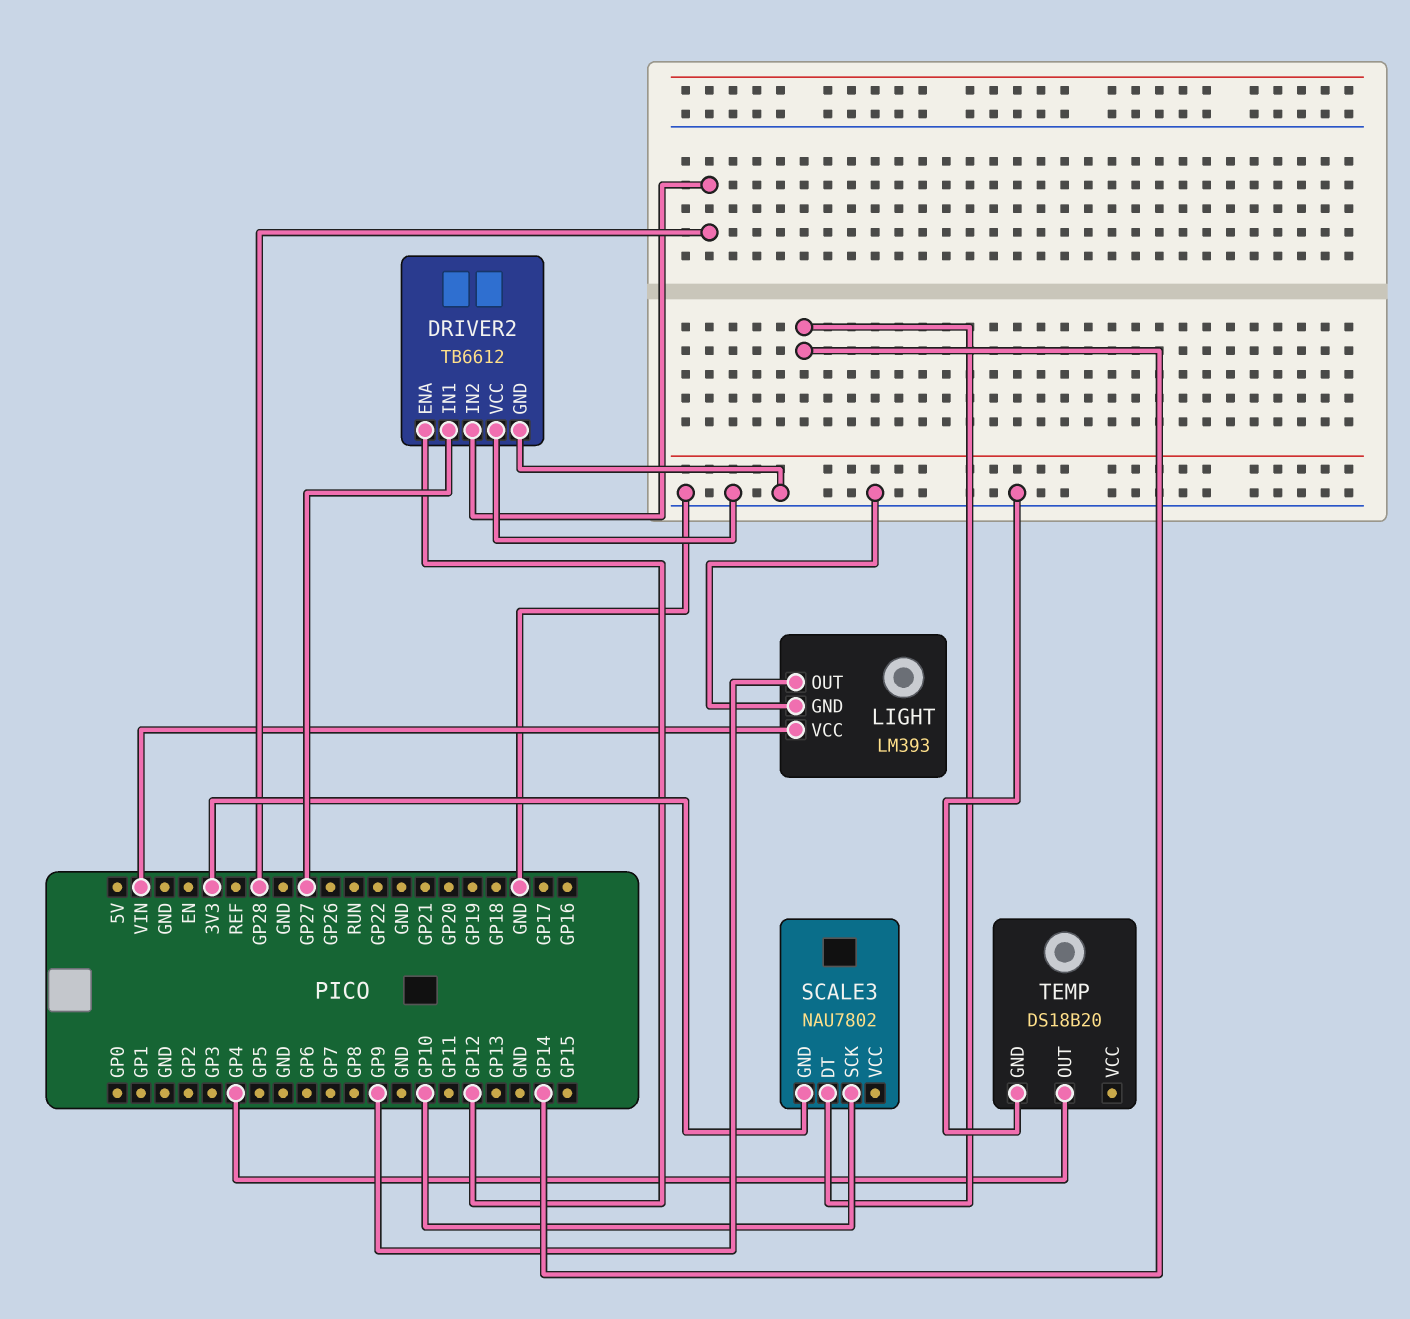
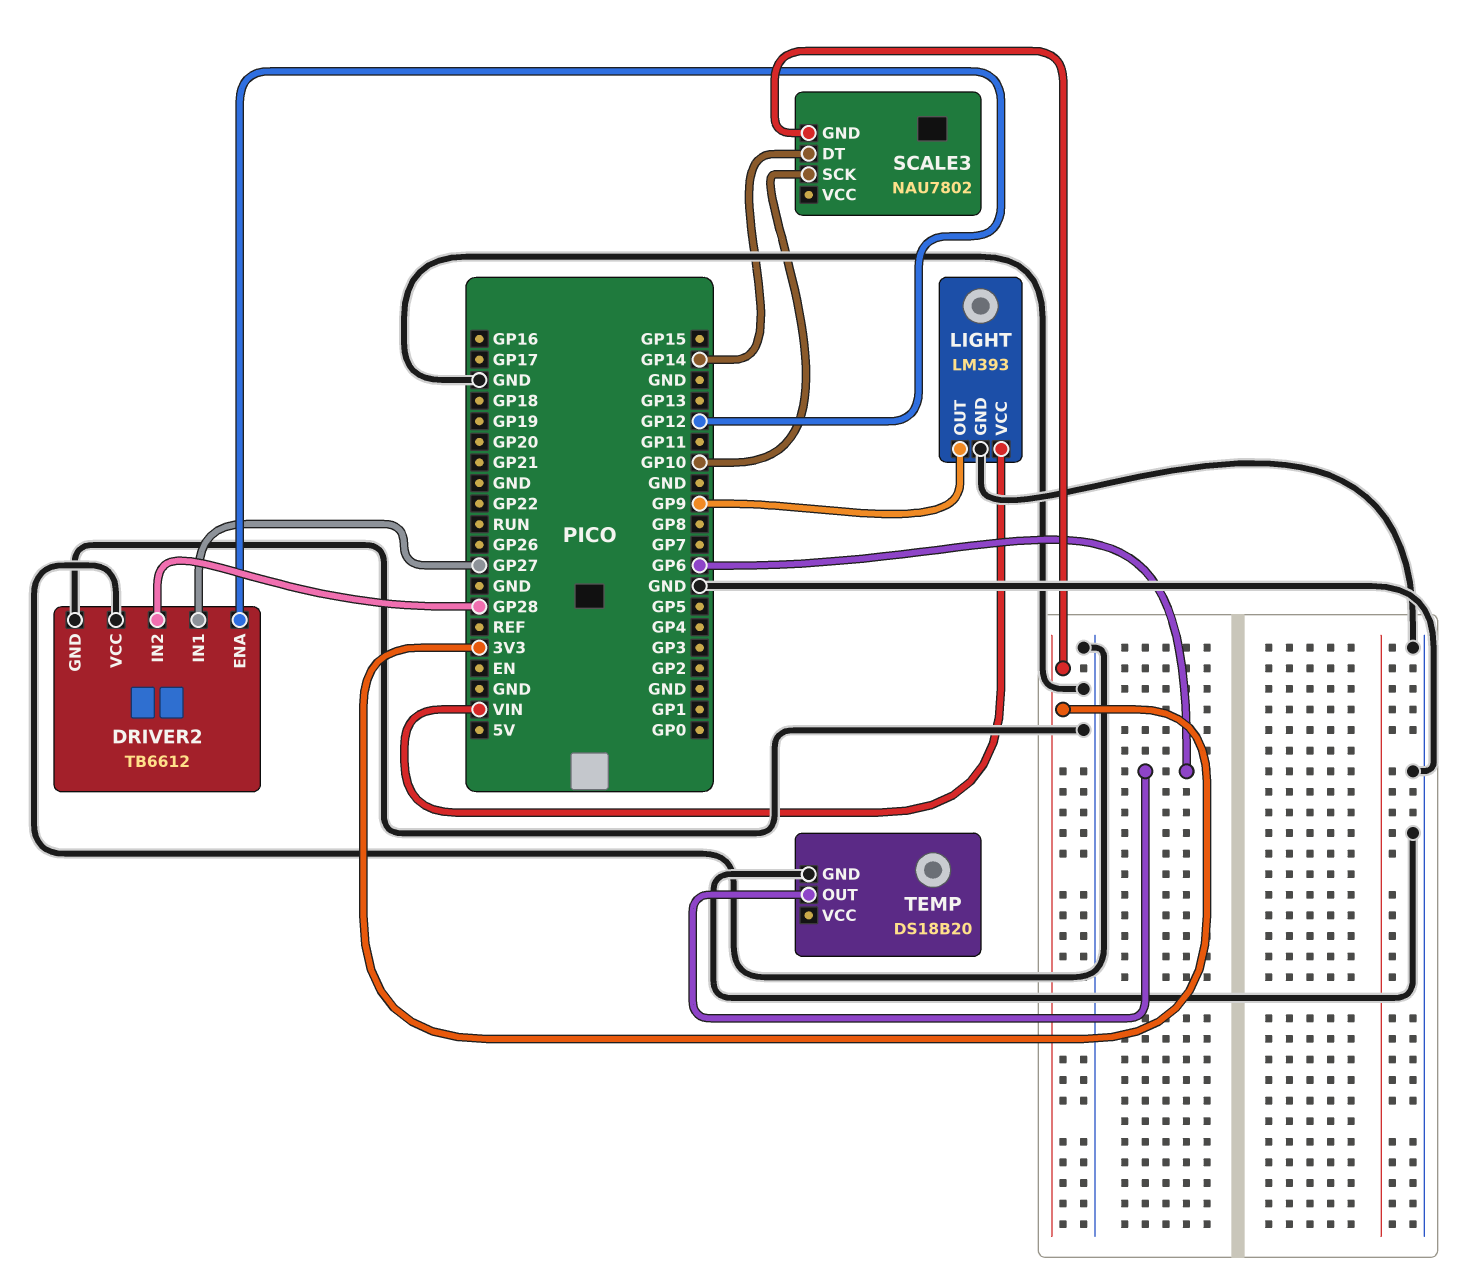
TEMP pin OUT: GP4 -> GP6

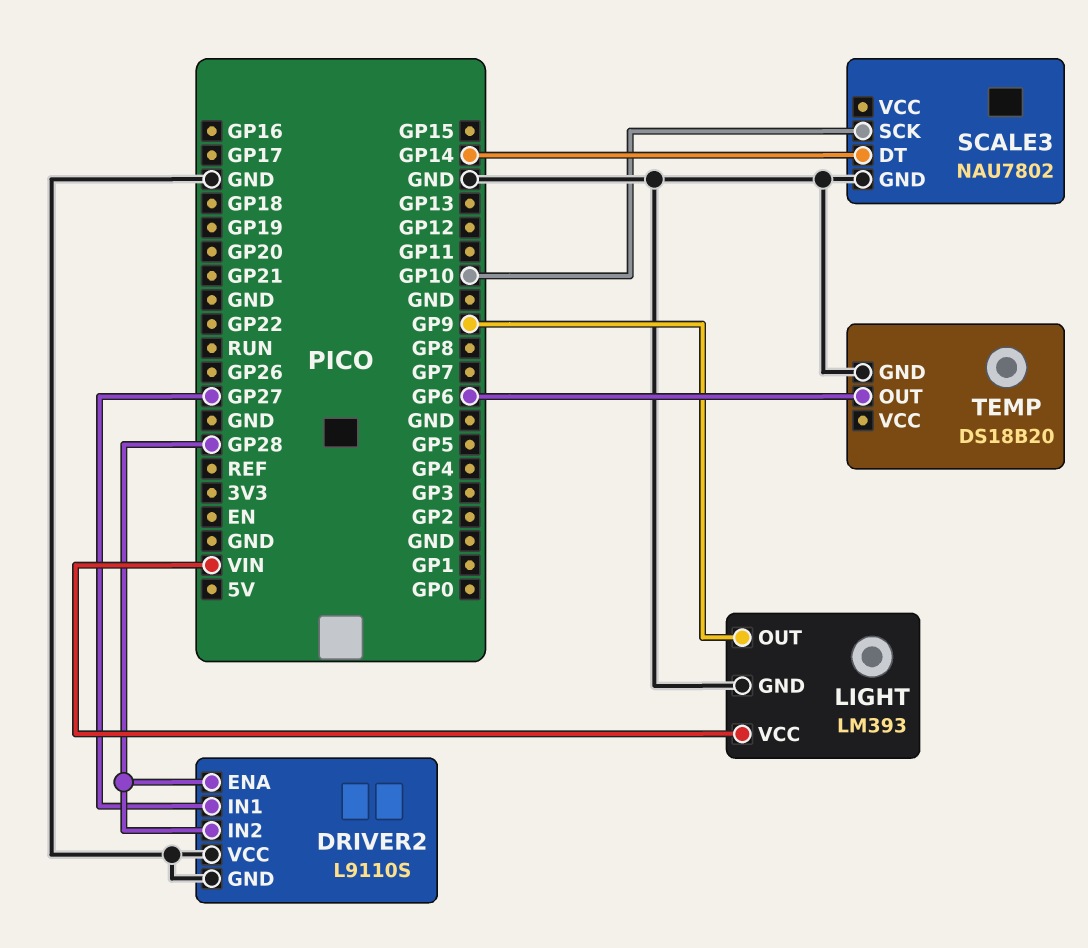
DRIVER2: TB6612 -> L9110S
DRIVER2 pin ENA: GP12 -> GP28
SCALE3 pin GND: 3V3 -> GND

